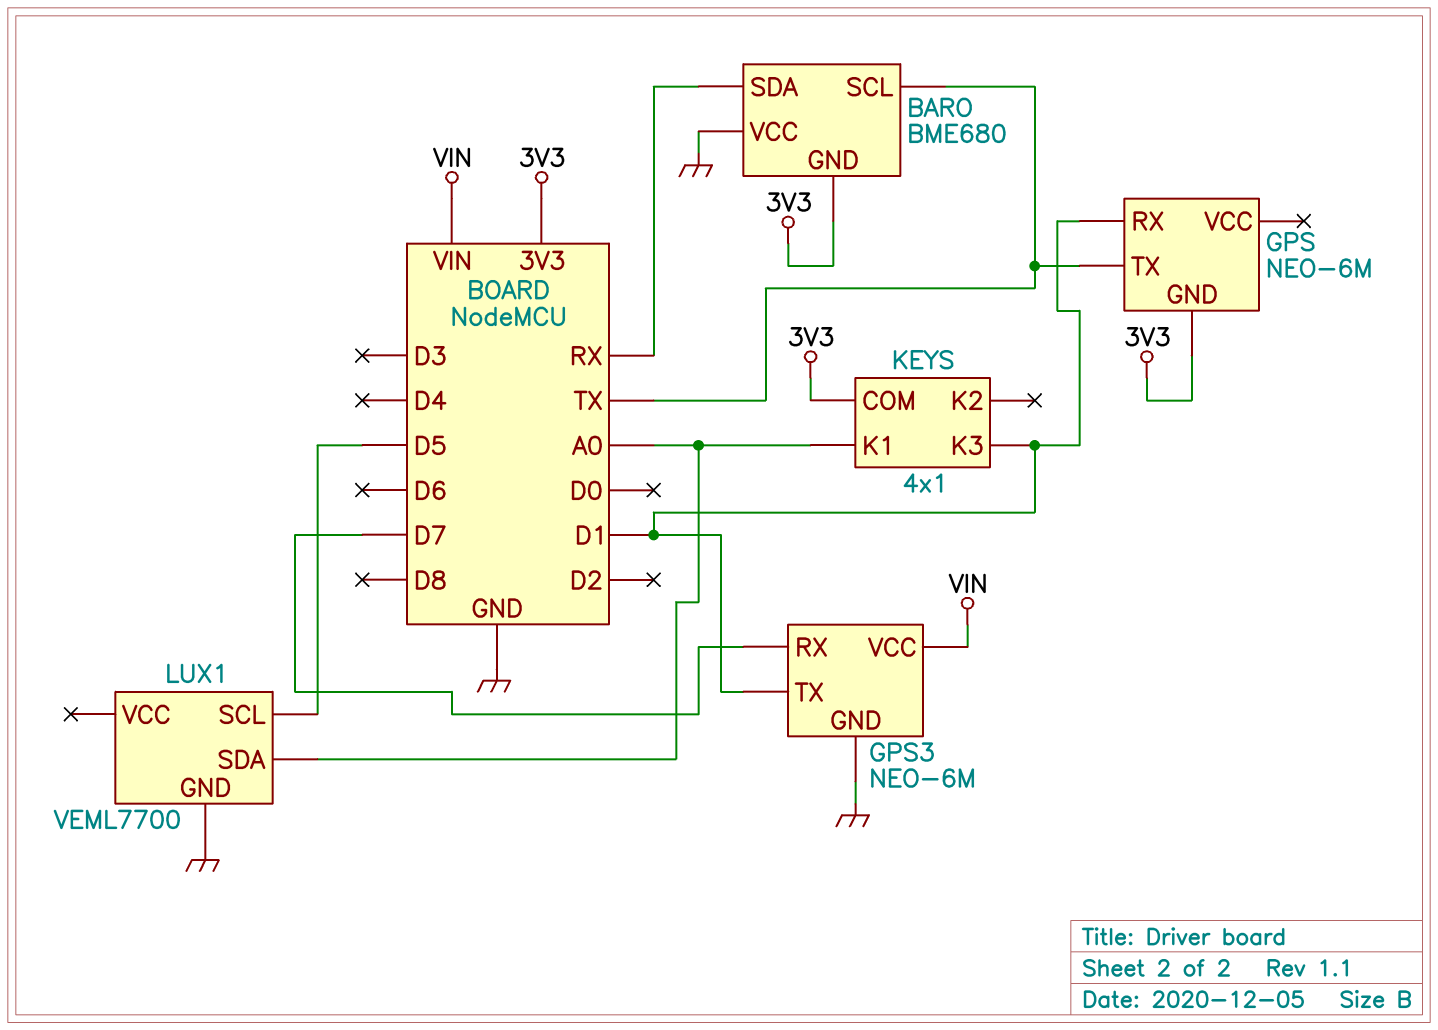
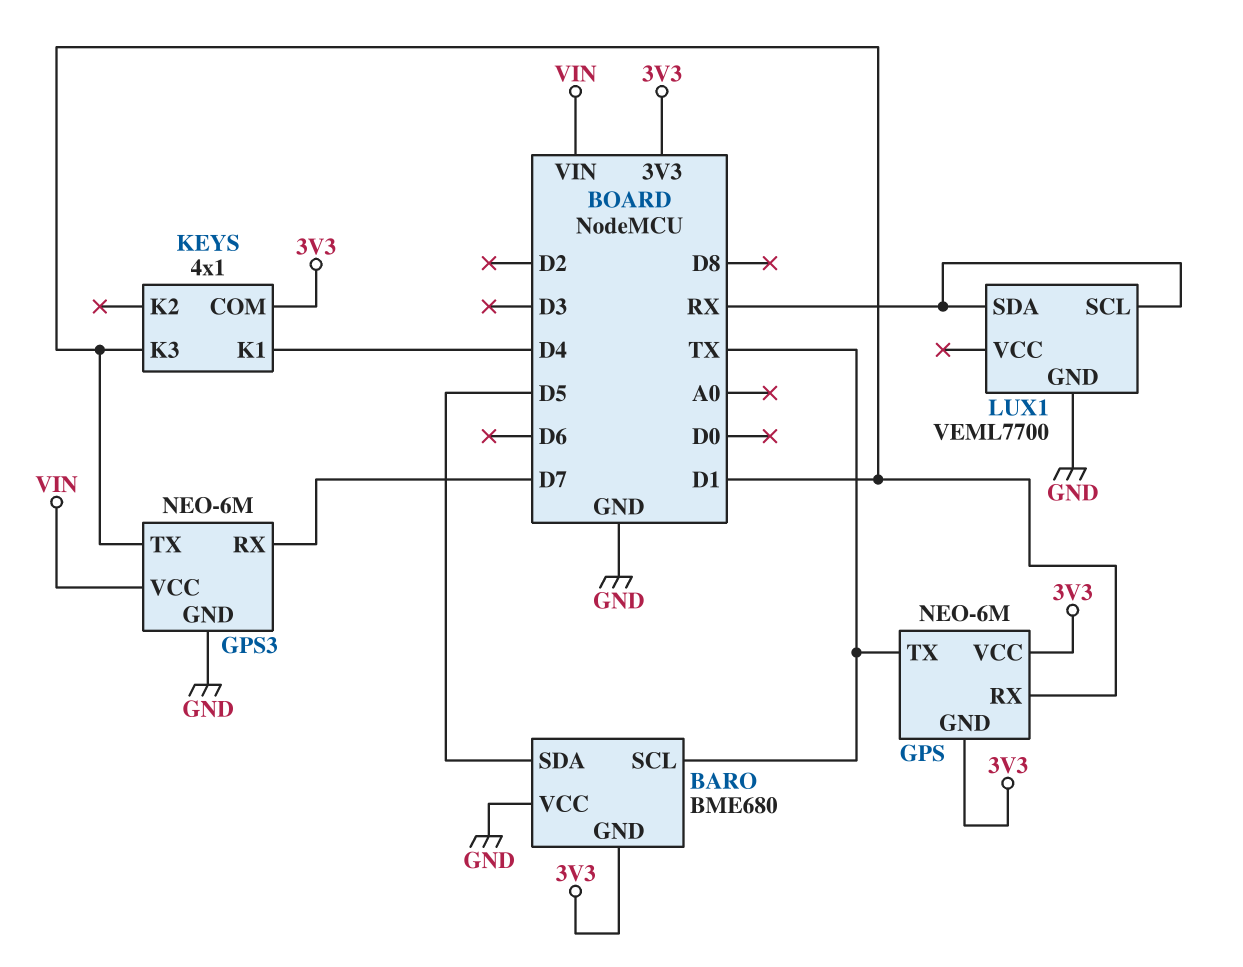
BARO pin SDA: RX -> D5
GPS pin VCC: none -> 3V3
KEYS pin K1: A0 -> D4
LUX1 pin SCL: D5 -> RX
LUX1 pin SDA: A0 -> RX

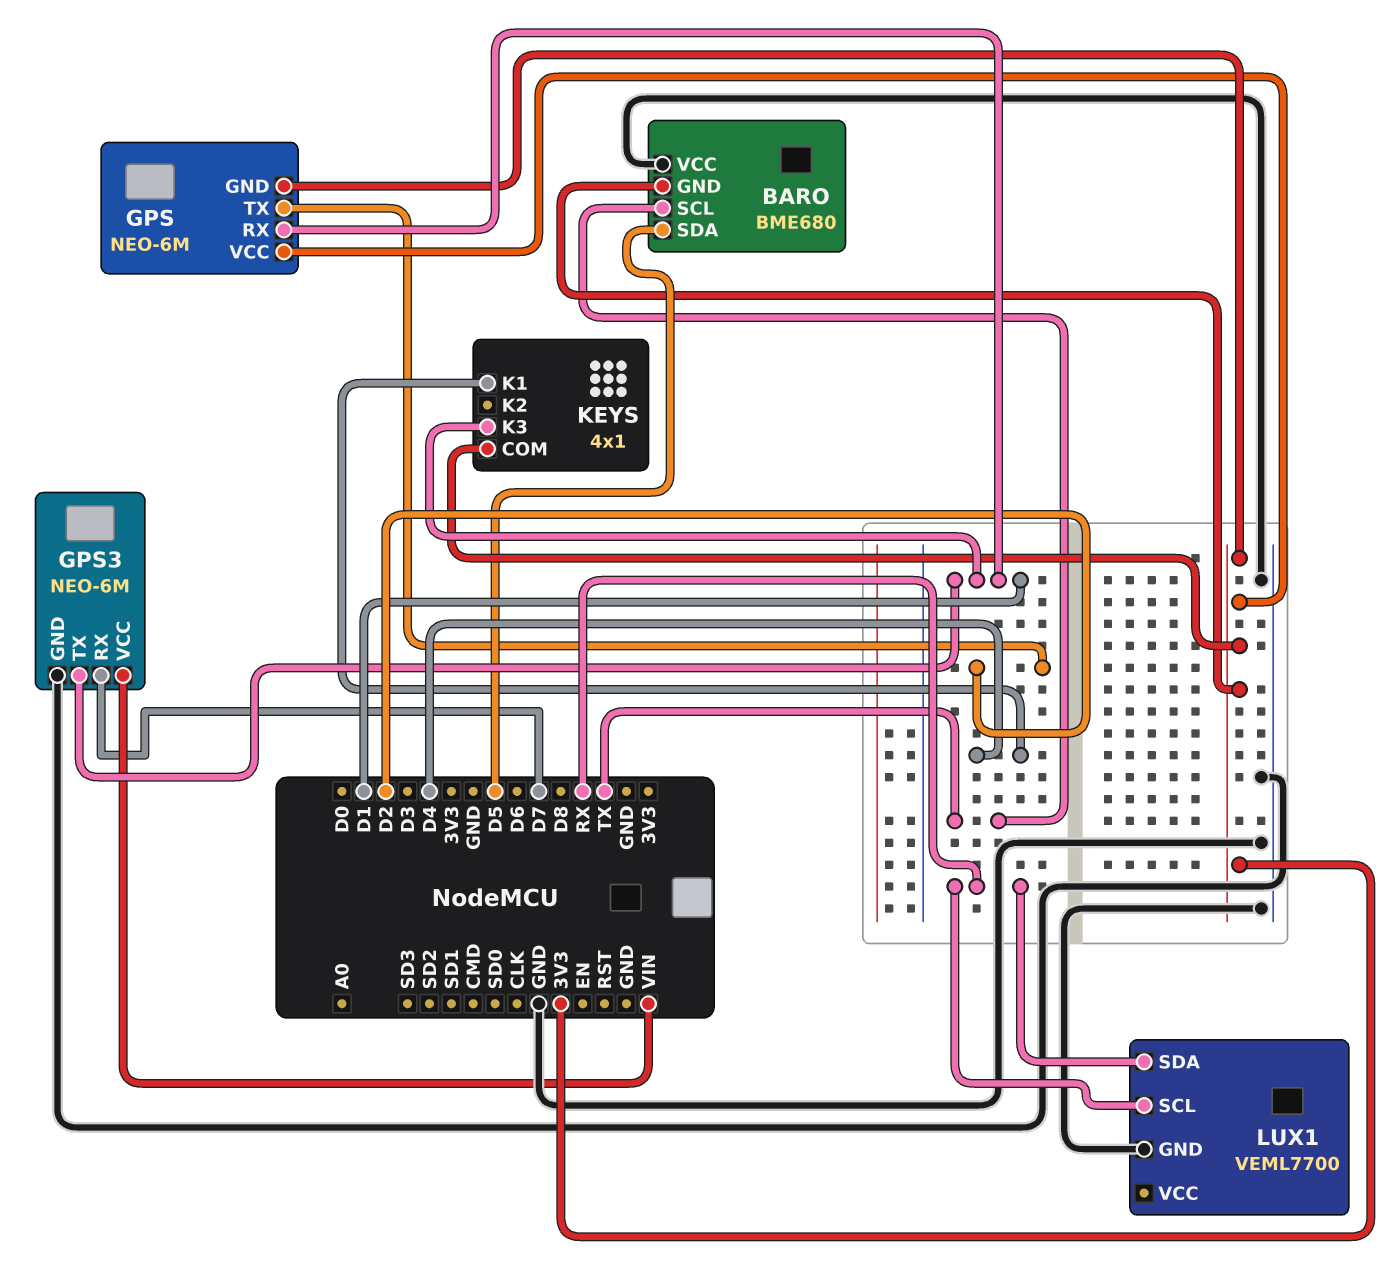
GPS pin TX: TX -> D2

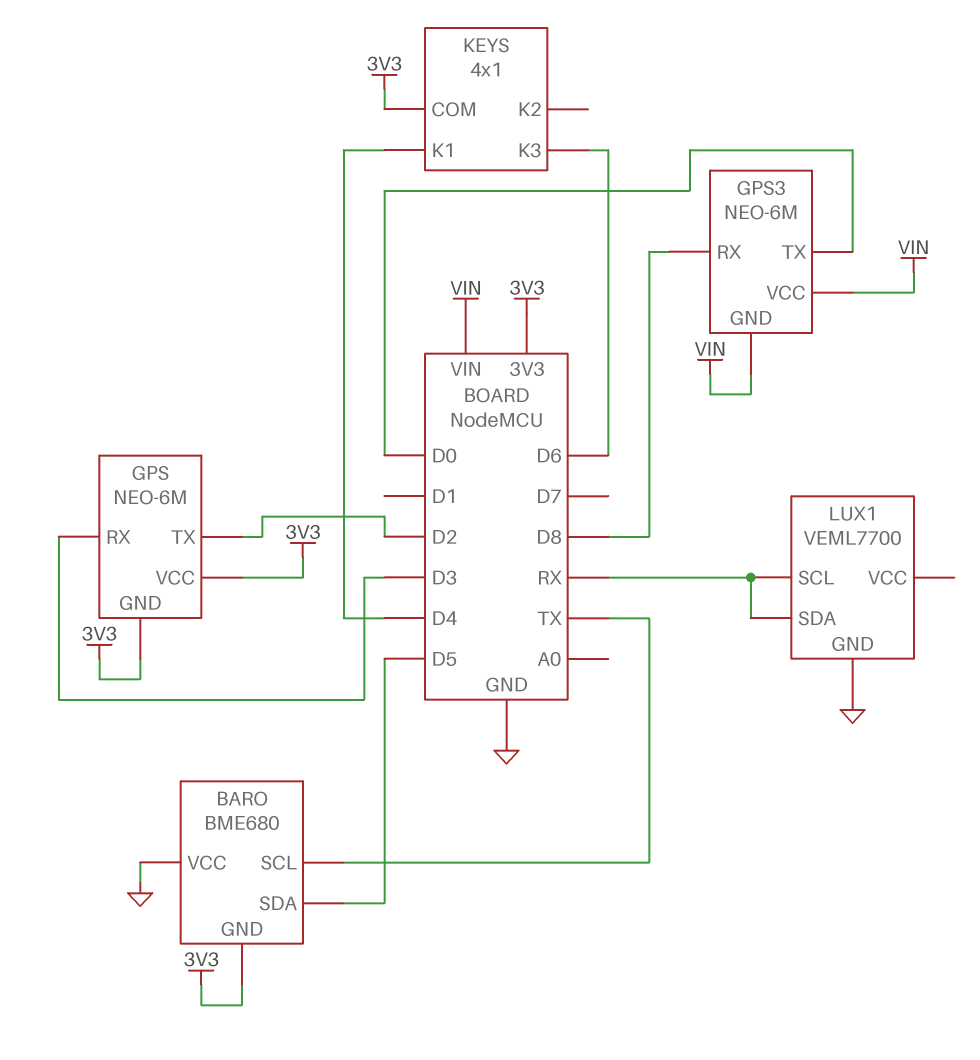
GPS pin RX: D1 -> D3
GPS3 pin GND: GND -> VIN
GPS3 pin RX: D7 -> D8
GPS3 pin TX: D1 -> D0
KEYS pin K3: D1 -> D6

